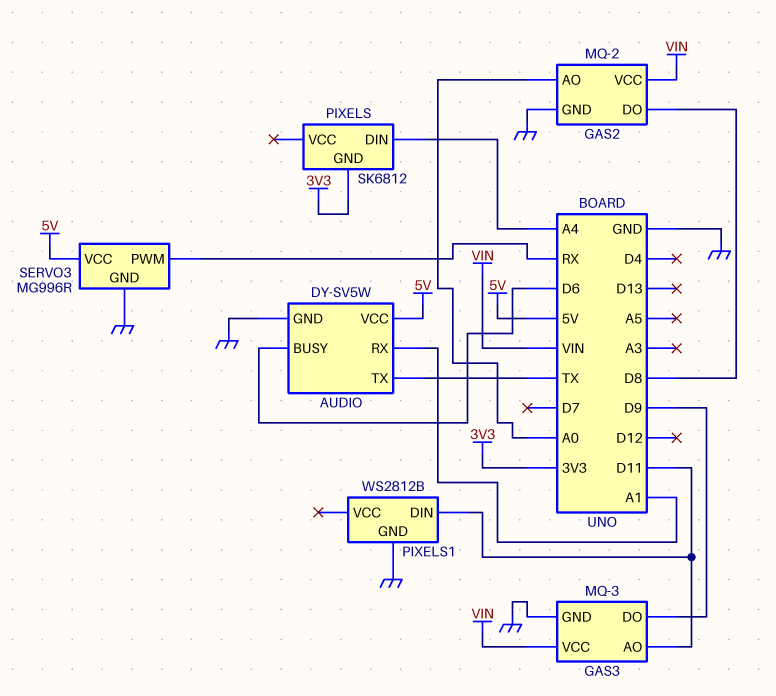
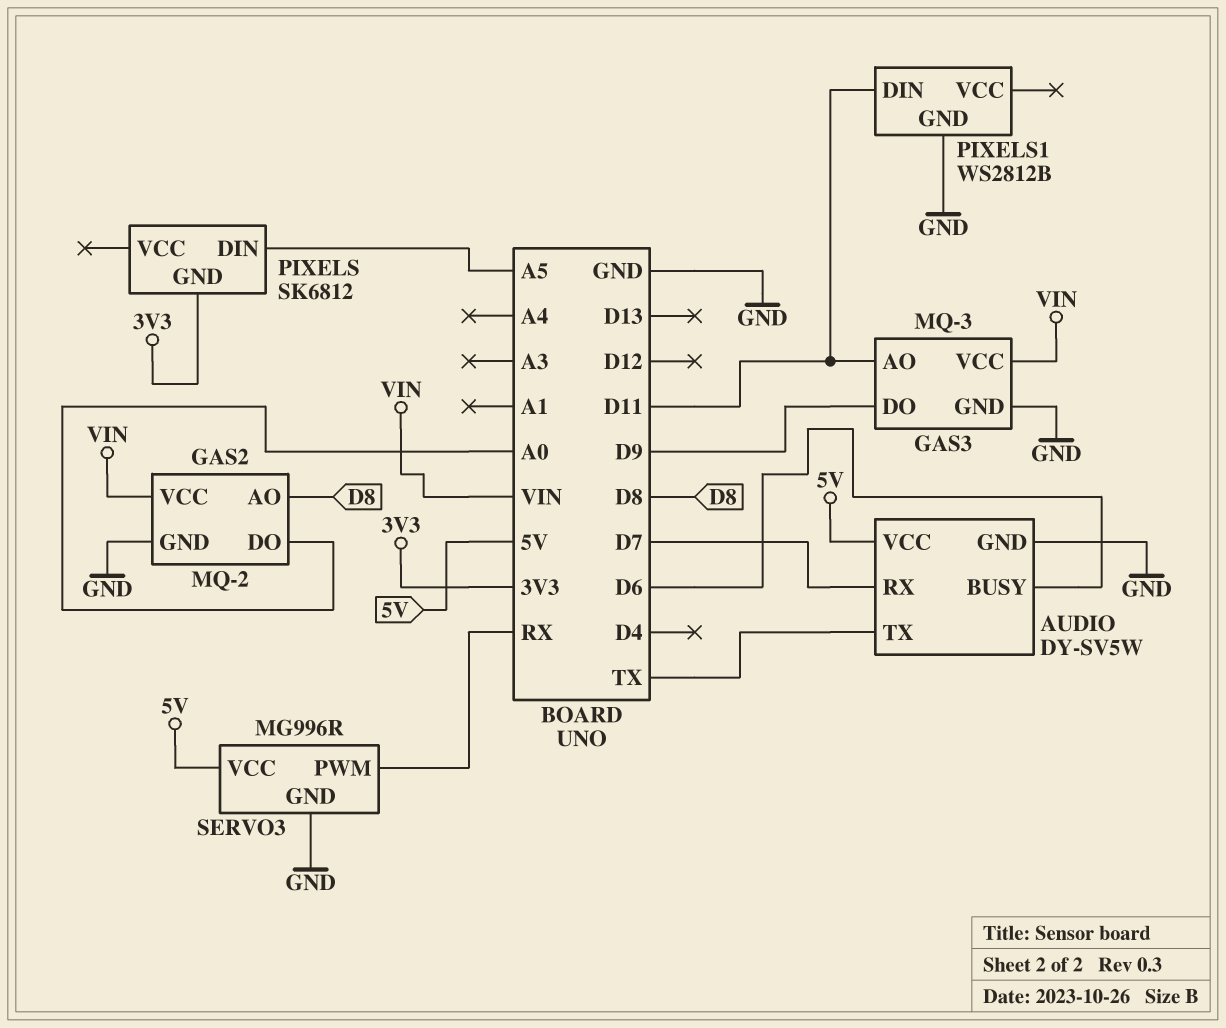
AUDIO pin RX: A1 -> D7
GAS2 pin AO: A0 -> D8
GAS2 pin DO: D8 -> A0
PIXELS pin DIN: A4 -> A5

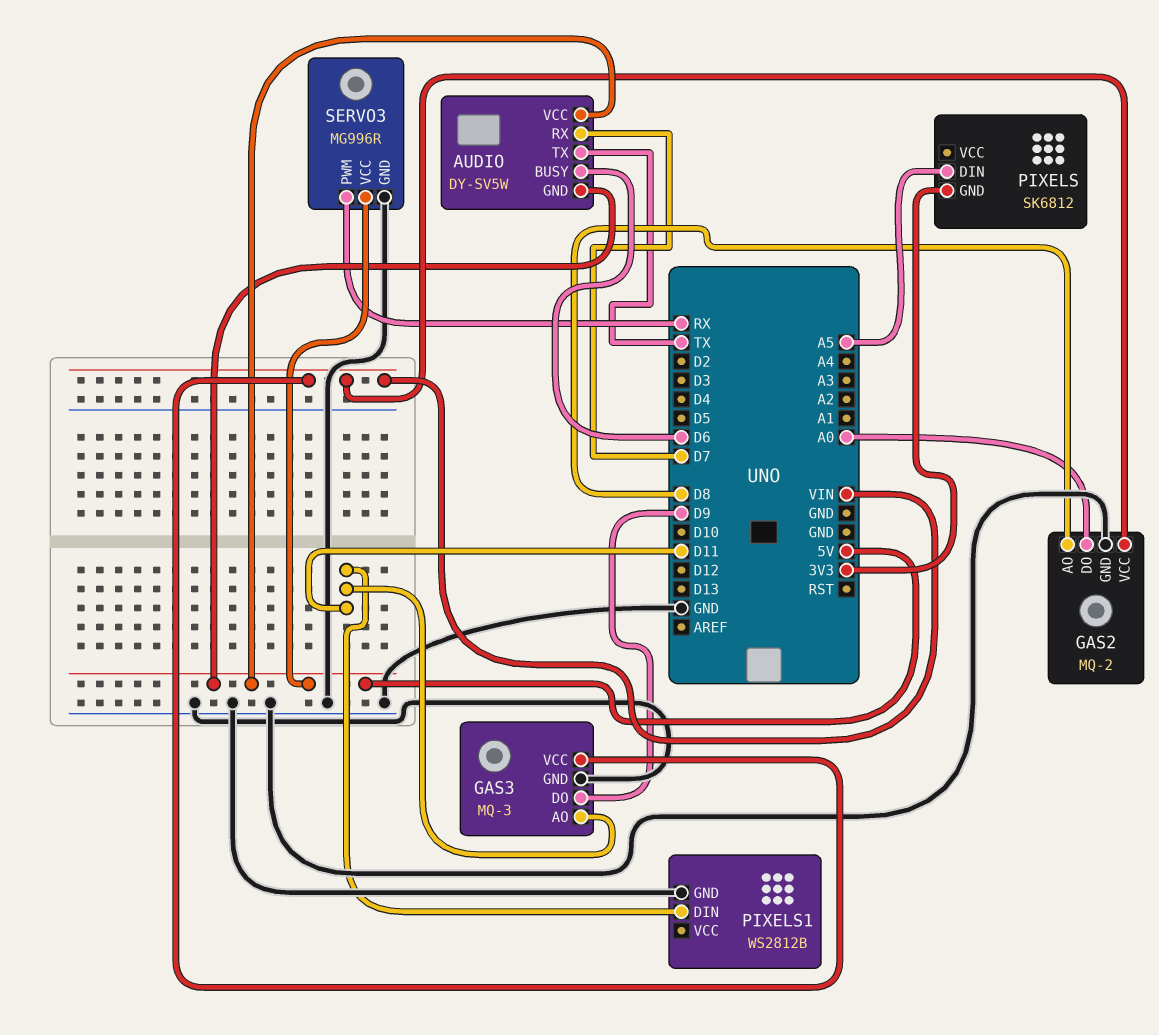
AUDIO pin GND: GND -> 5V

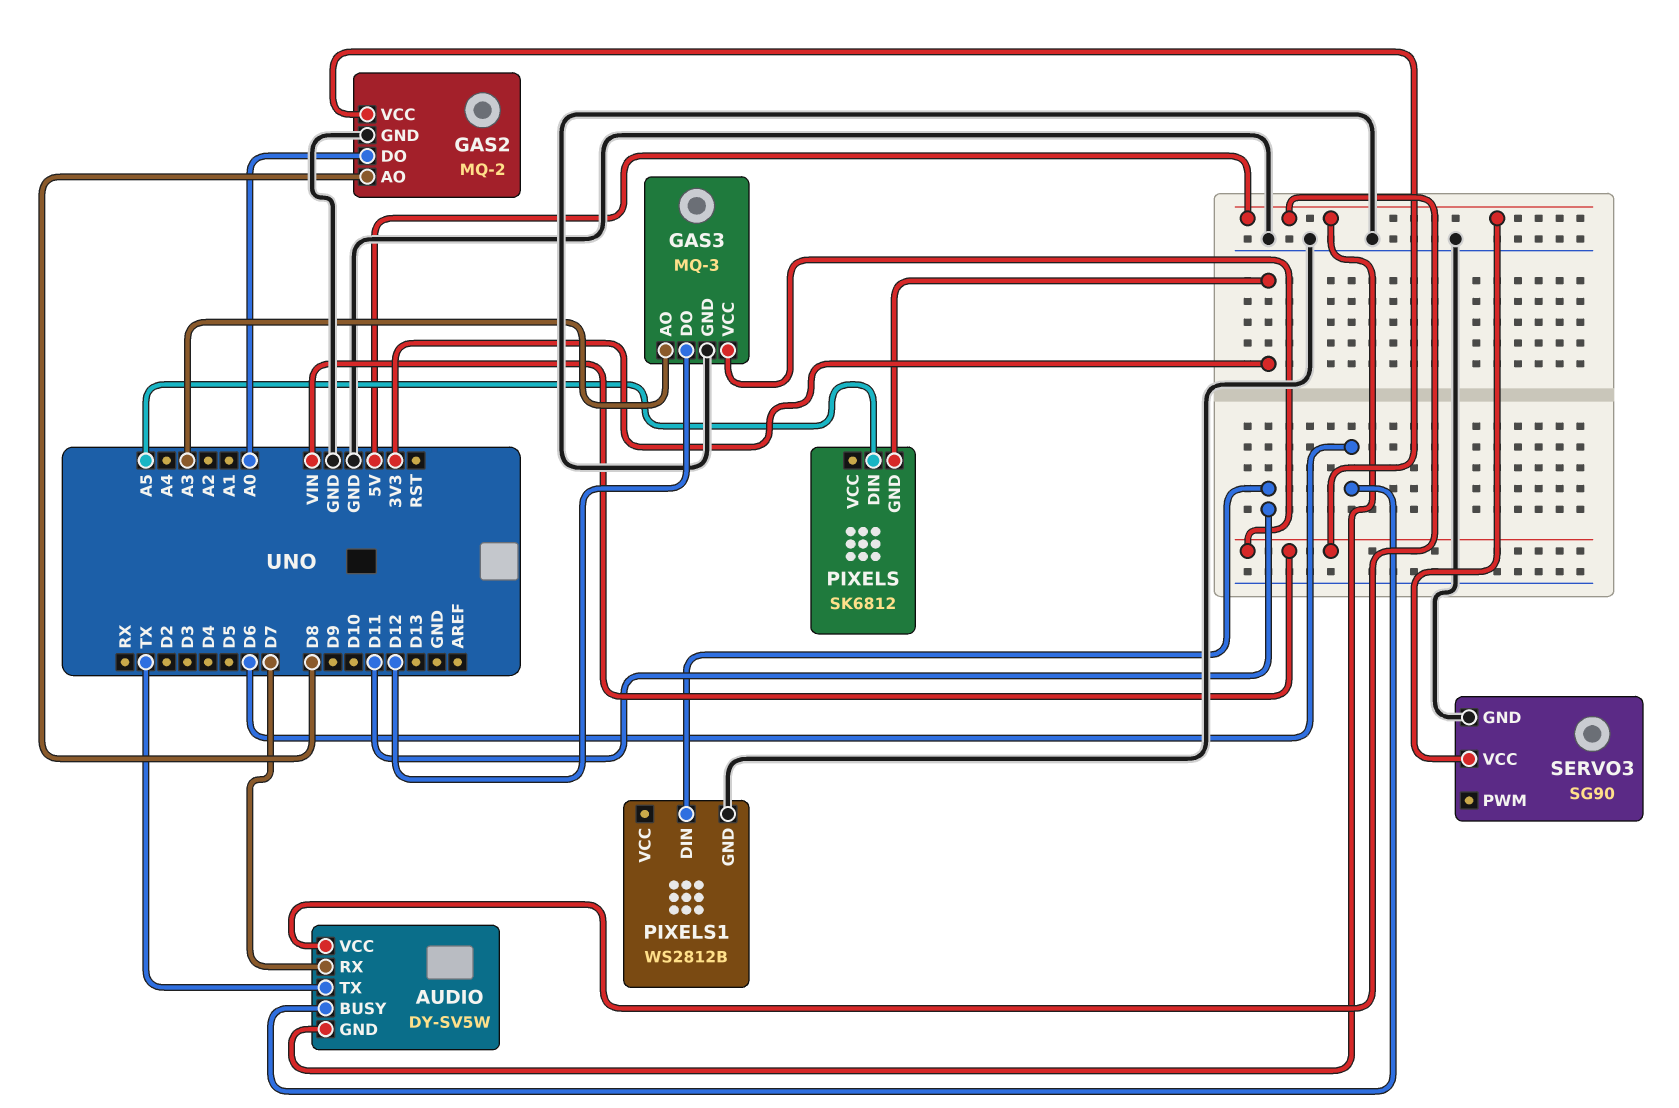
GAS3 pin AO: D11 -> A3
GAS3 pin DO: D9 -> D12
SERVO3: MG996R -> SG90
SERVO3 pin PWM: RX -> none

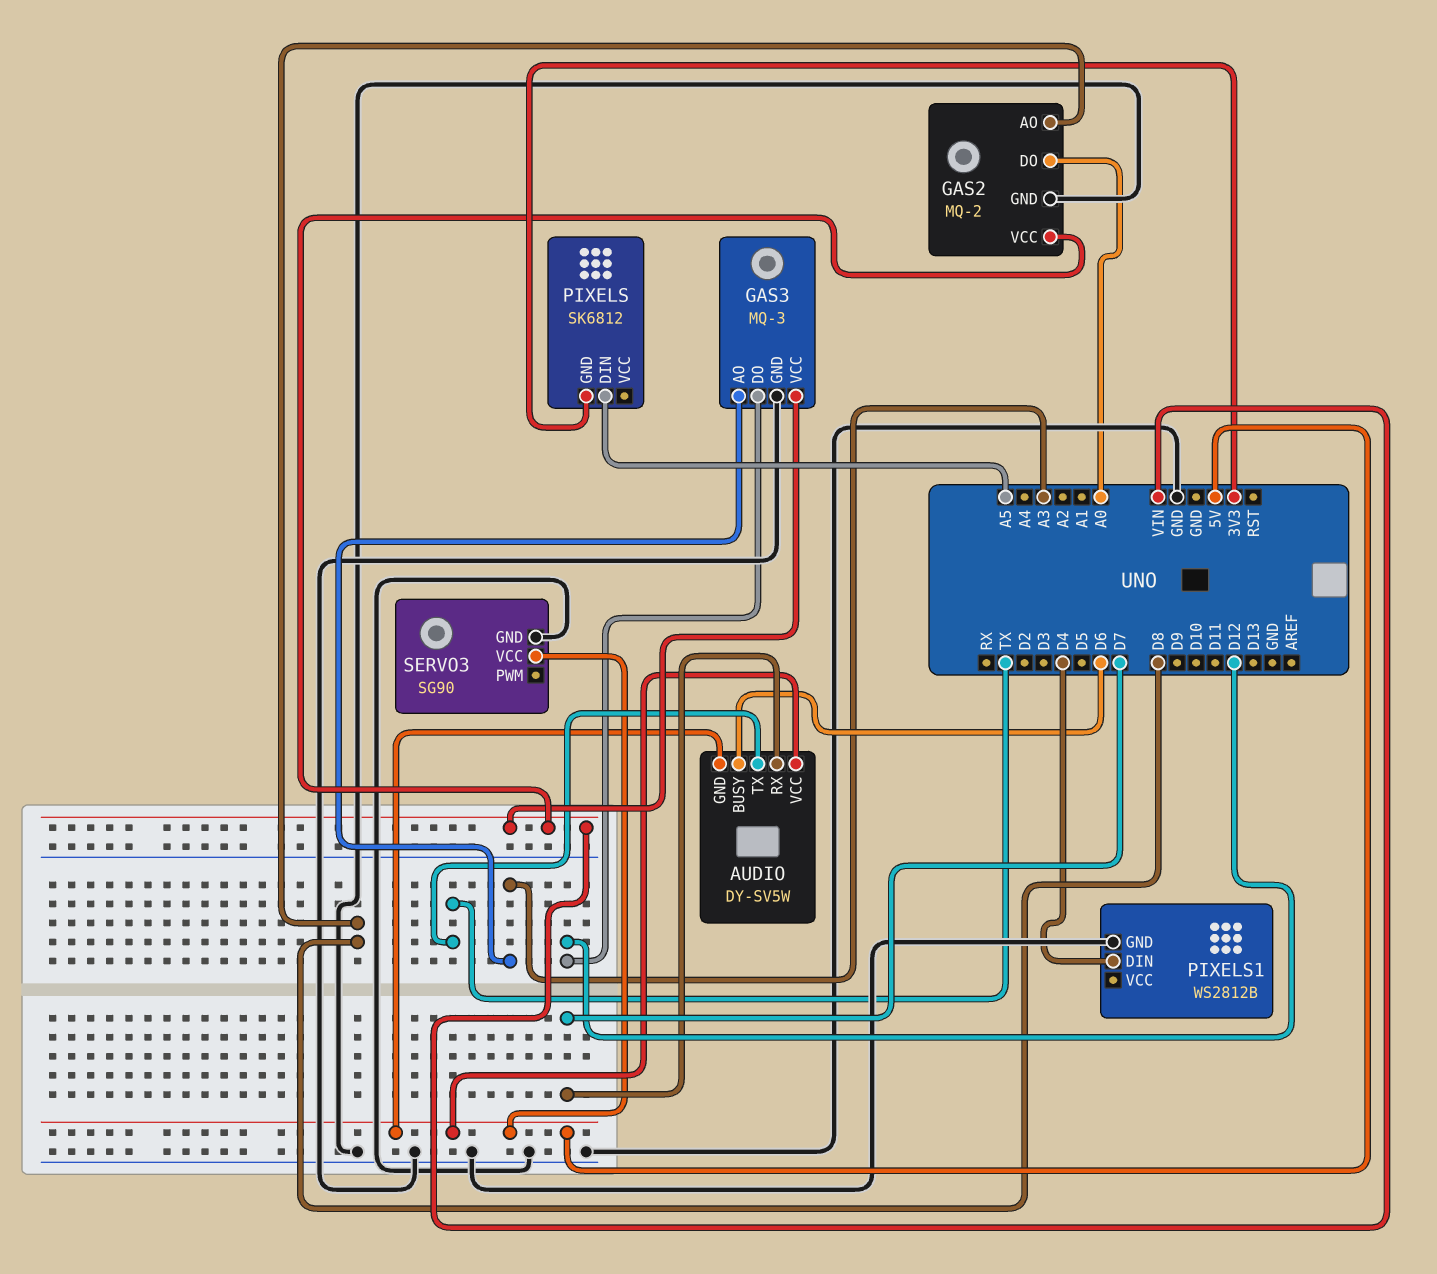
PIXELS1 pin DIN: D11 -> D4

